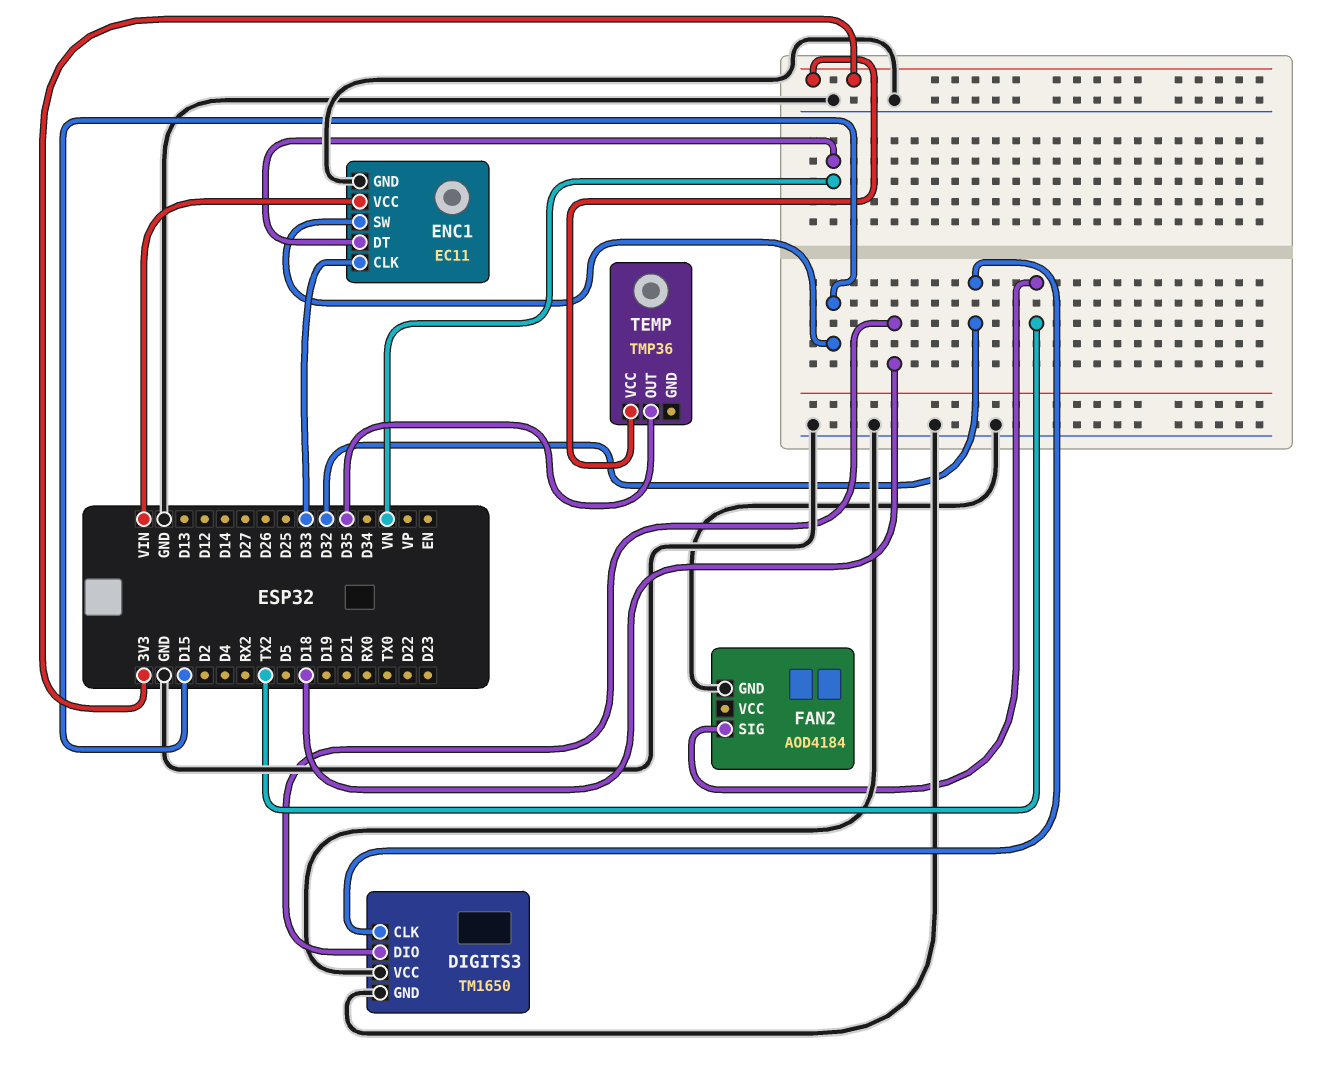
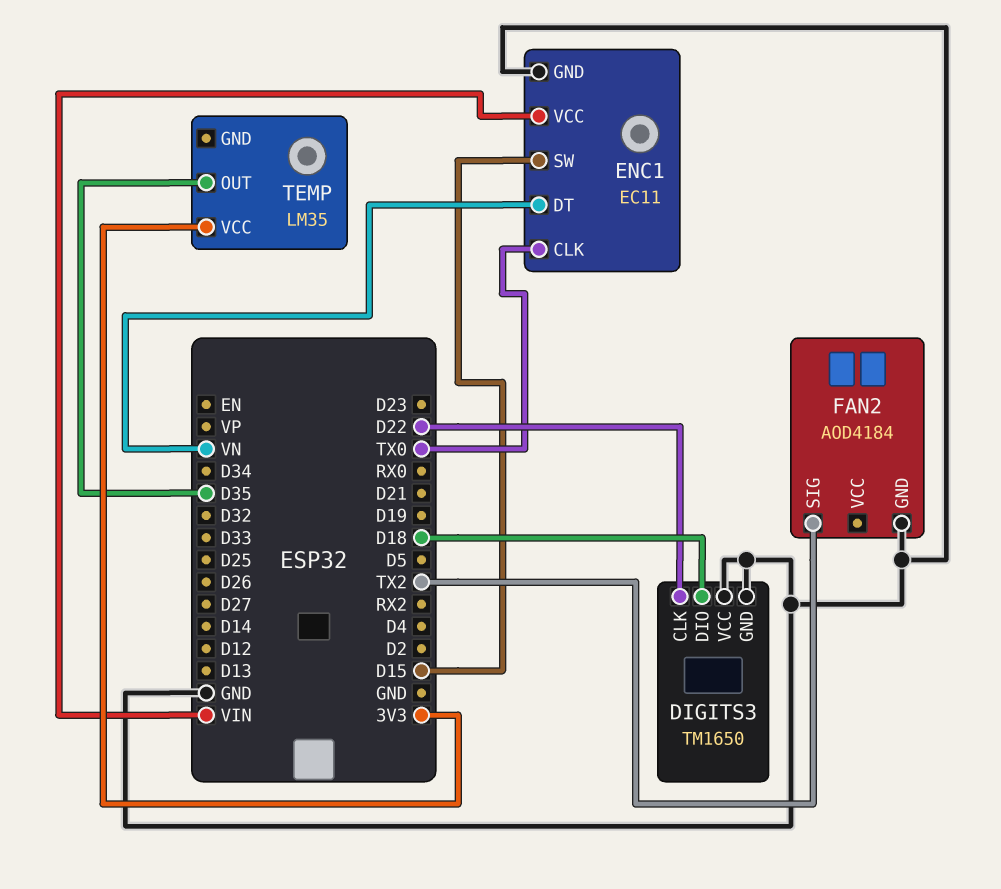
DIGITS3 pin CLK: D32 -> D22
ENC1 pin CLK: D33 -> TX0
TEMP: TMP36 -> LM35

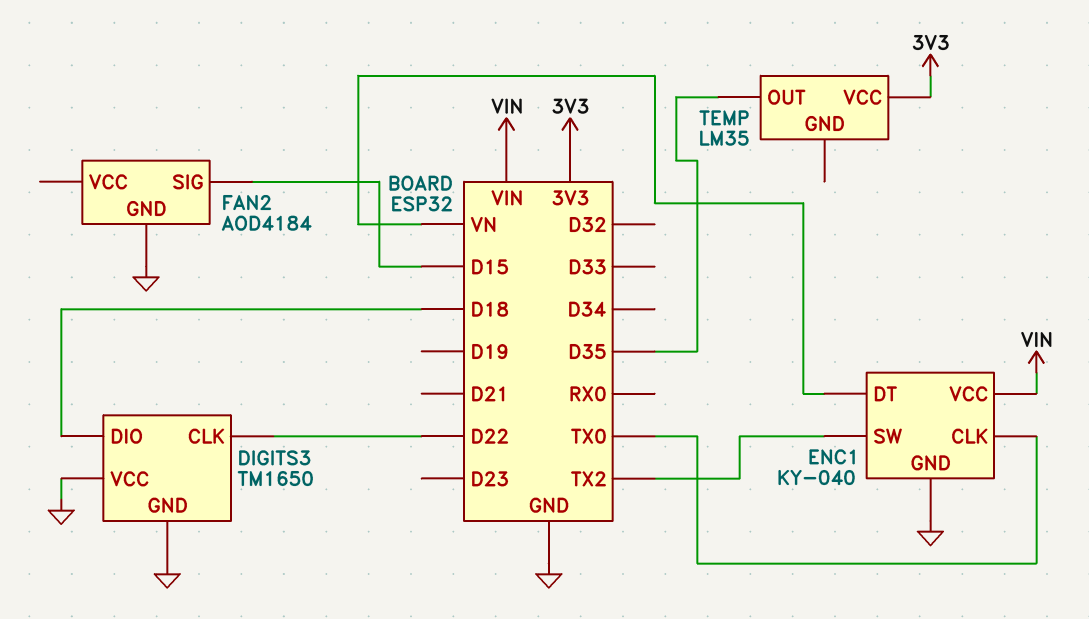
ENC1: EC11 -> KY-040
ENC1 pin SW: D15 -> TX2
FAN2 pin SIG: TX2 -> D15

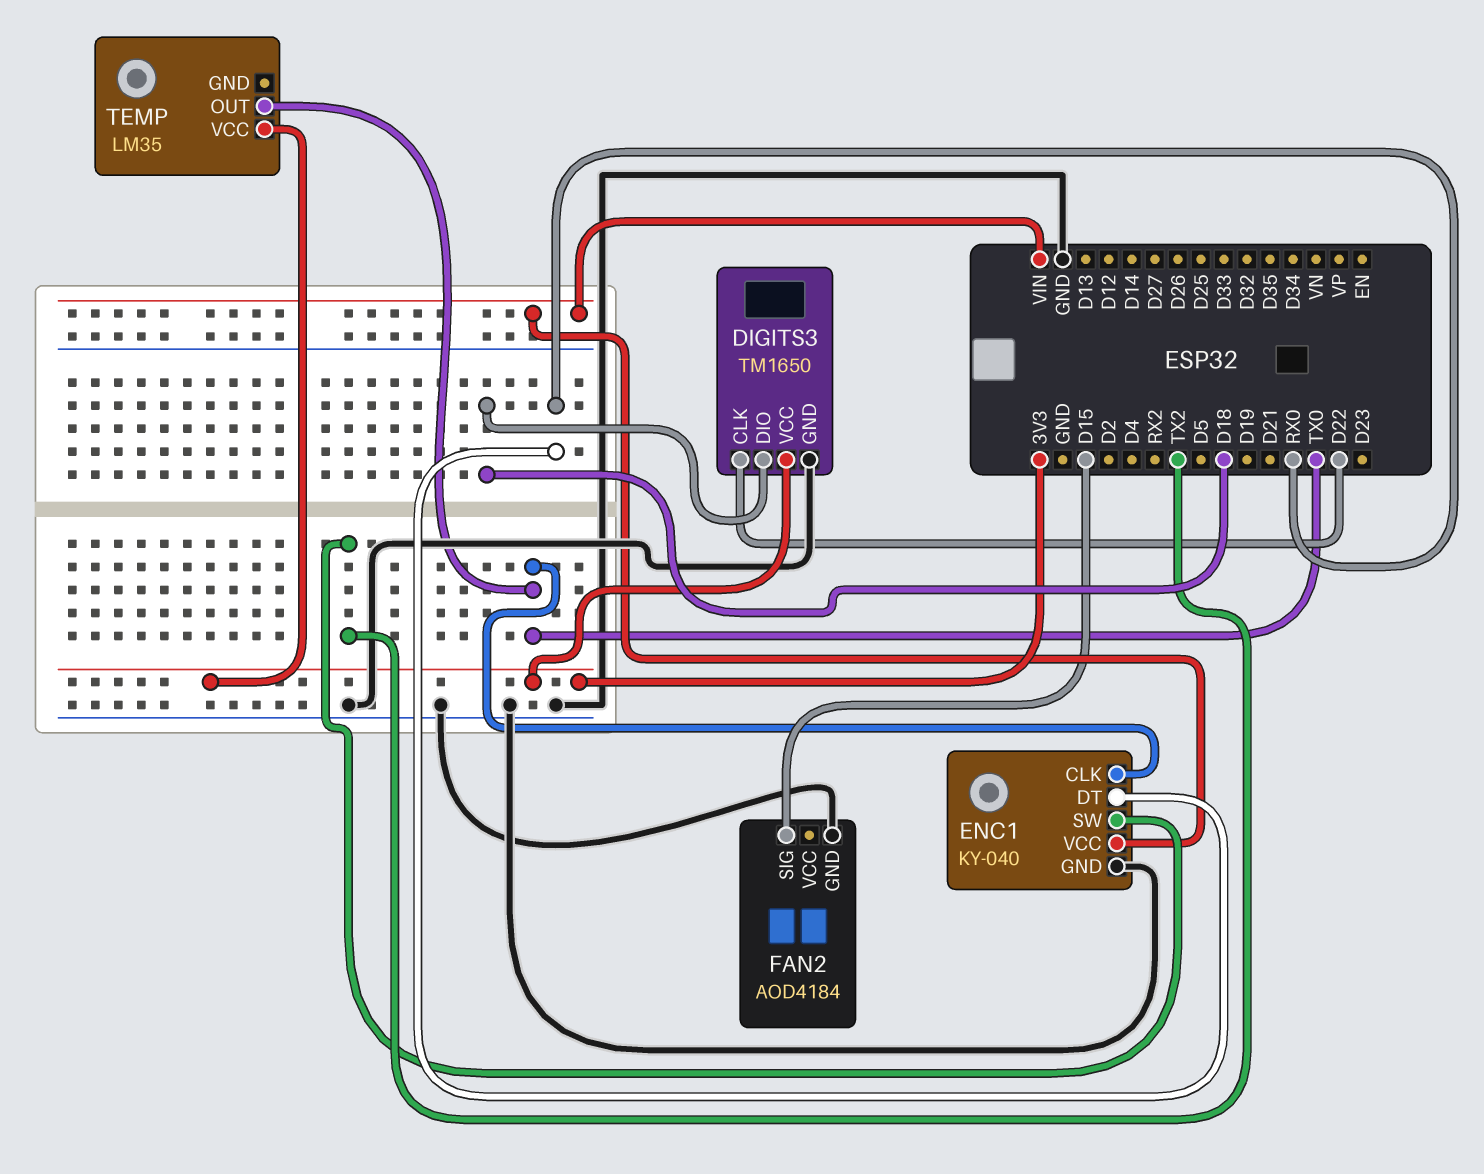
DIGITS3 pin VCC: GND -> 3V3
ENC1 pin DT: VN -> RX0
TEMP pin OUT: D35 -> TX0

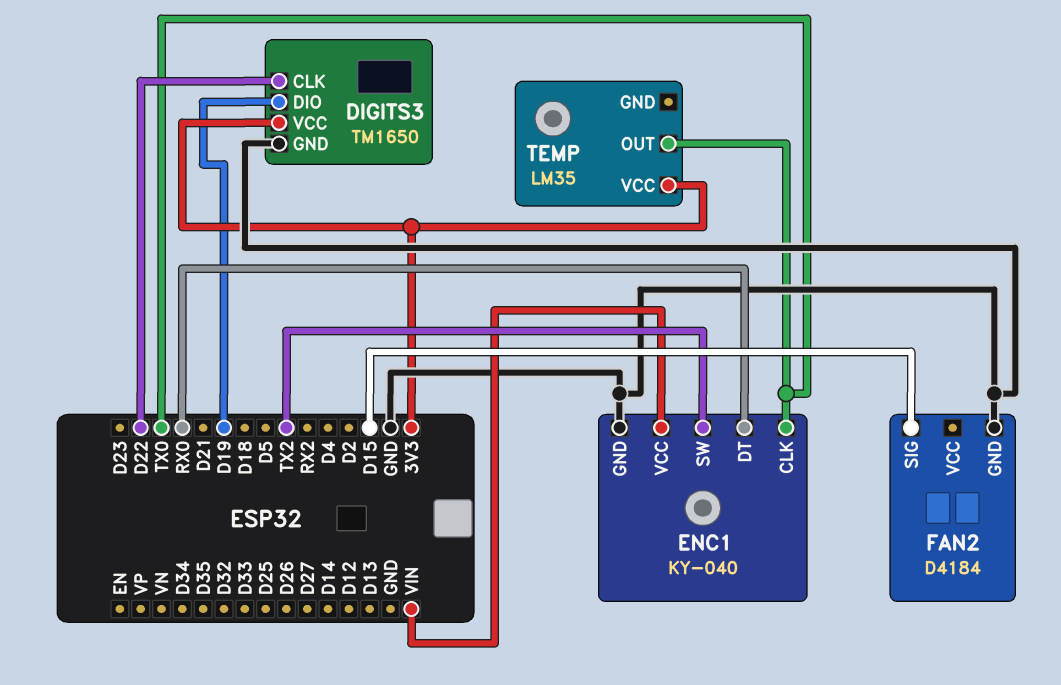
DIGITS3 pin DIO: D18 -> D19
FAN2: AOD4184 -> D4184

